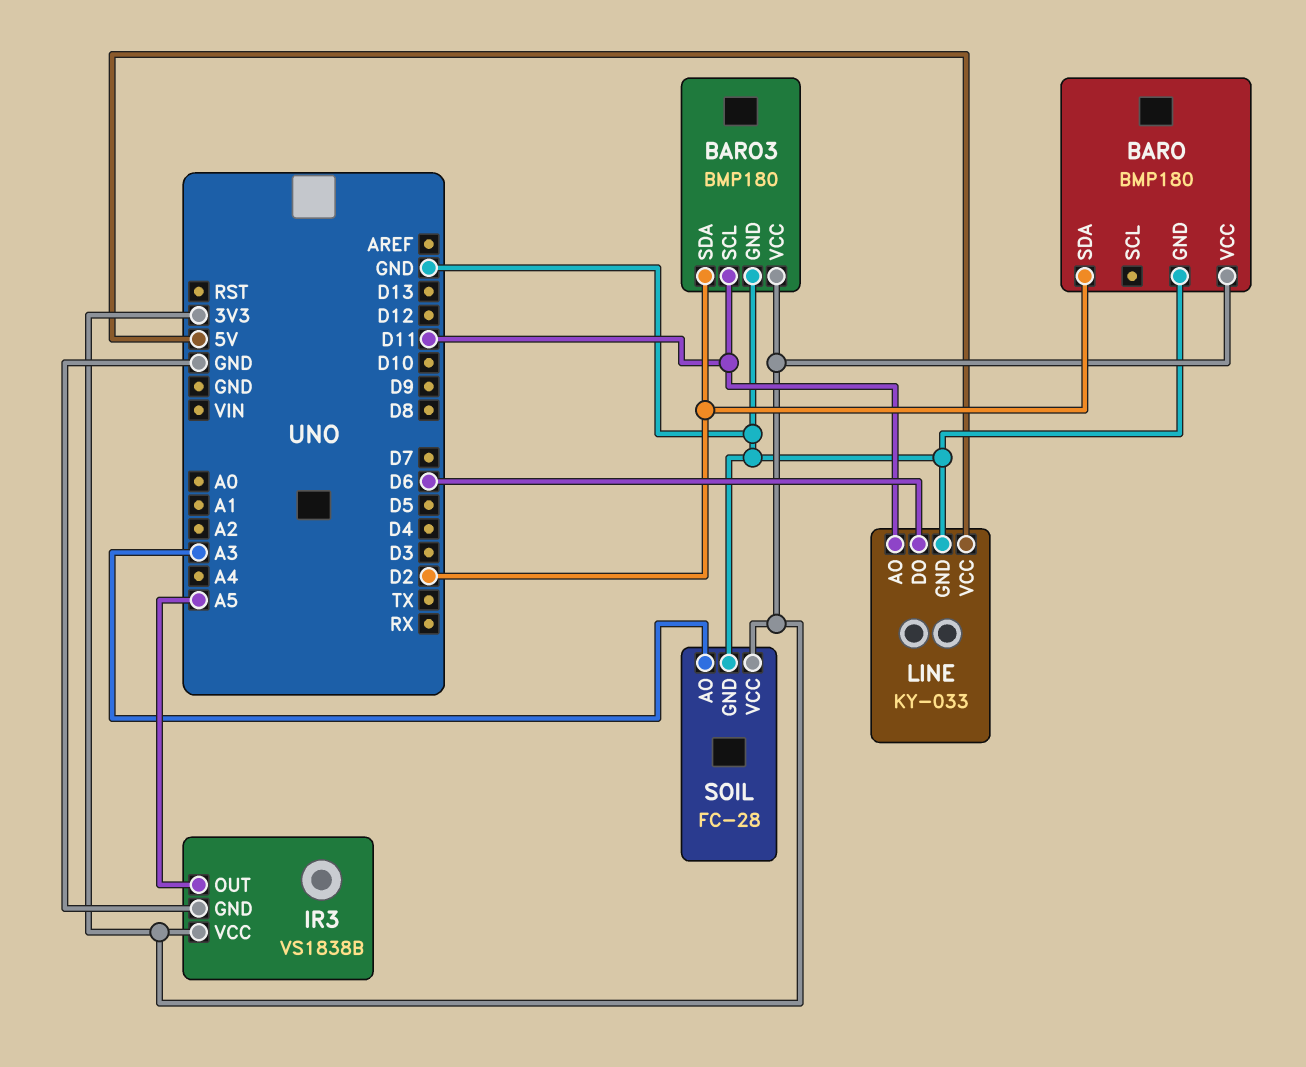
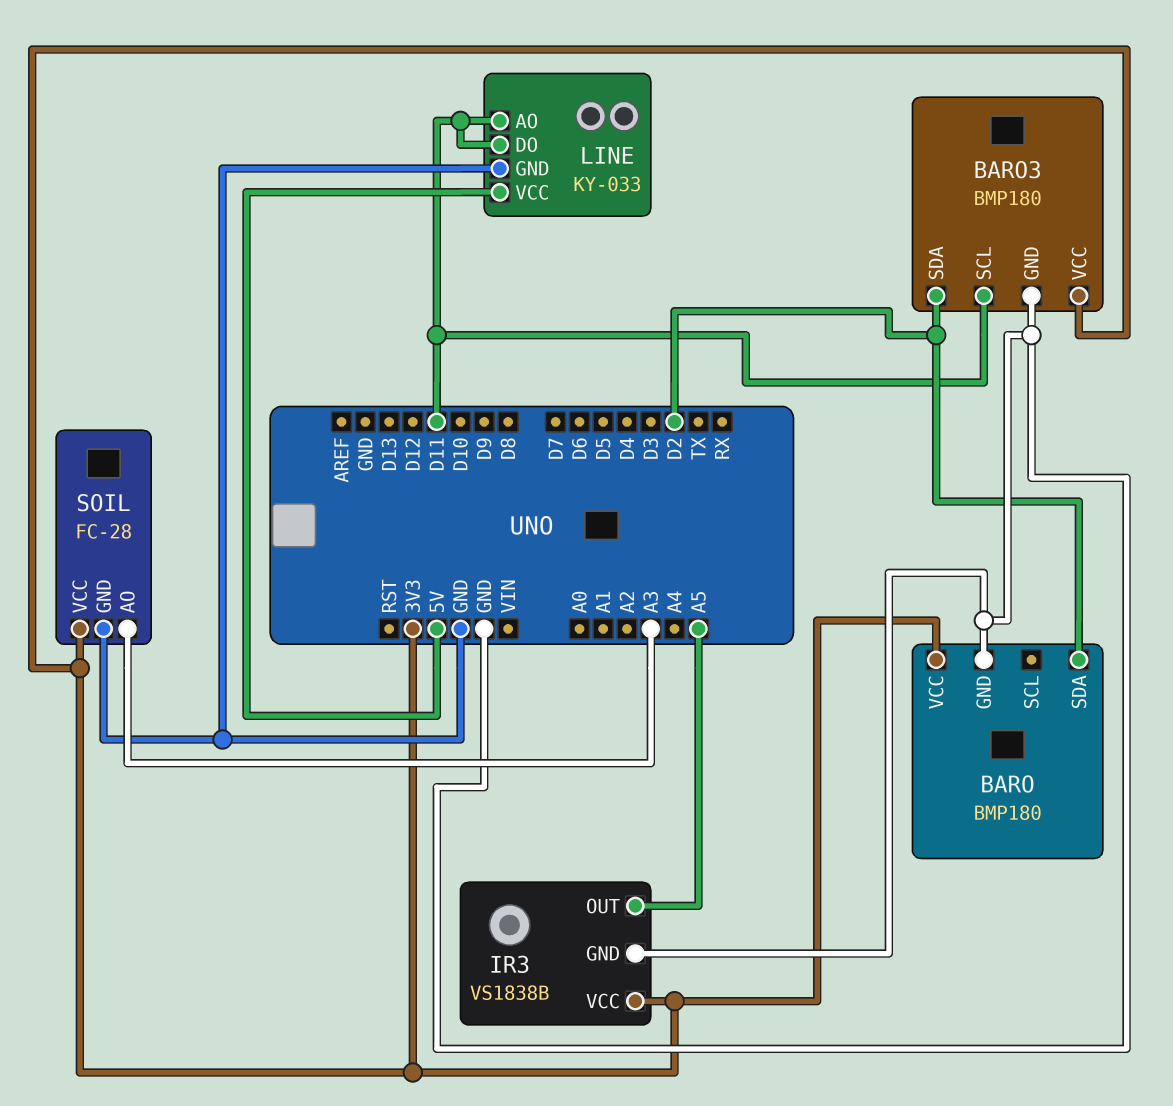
LINE pin DO: D6 -> D11

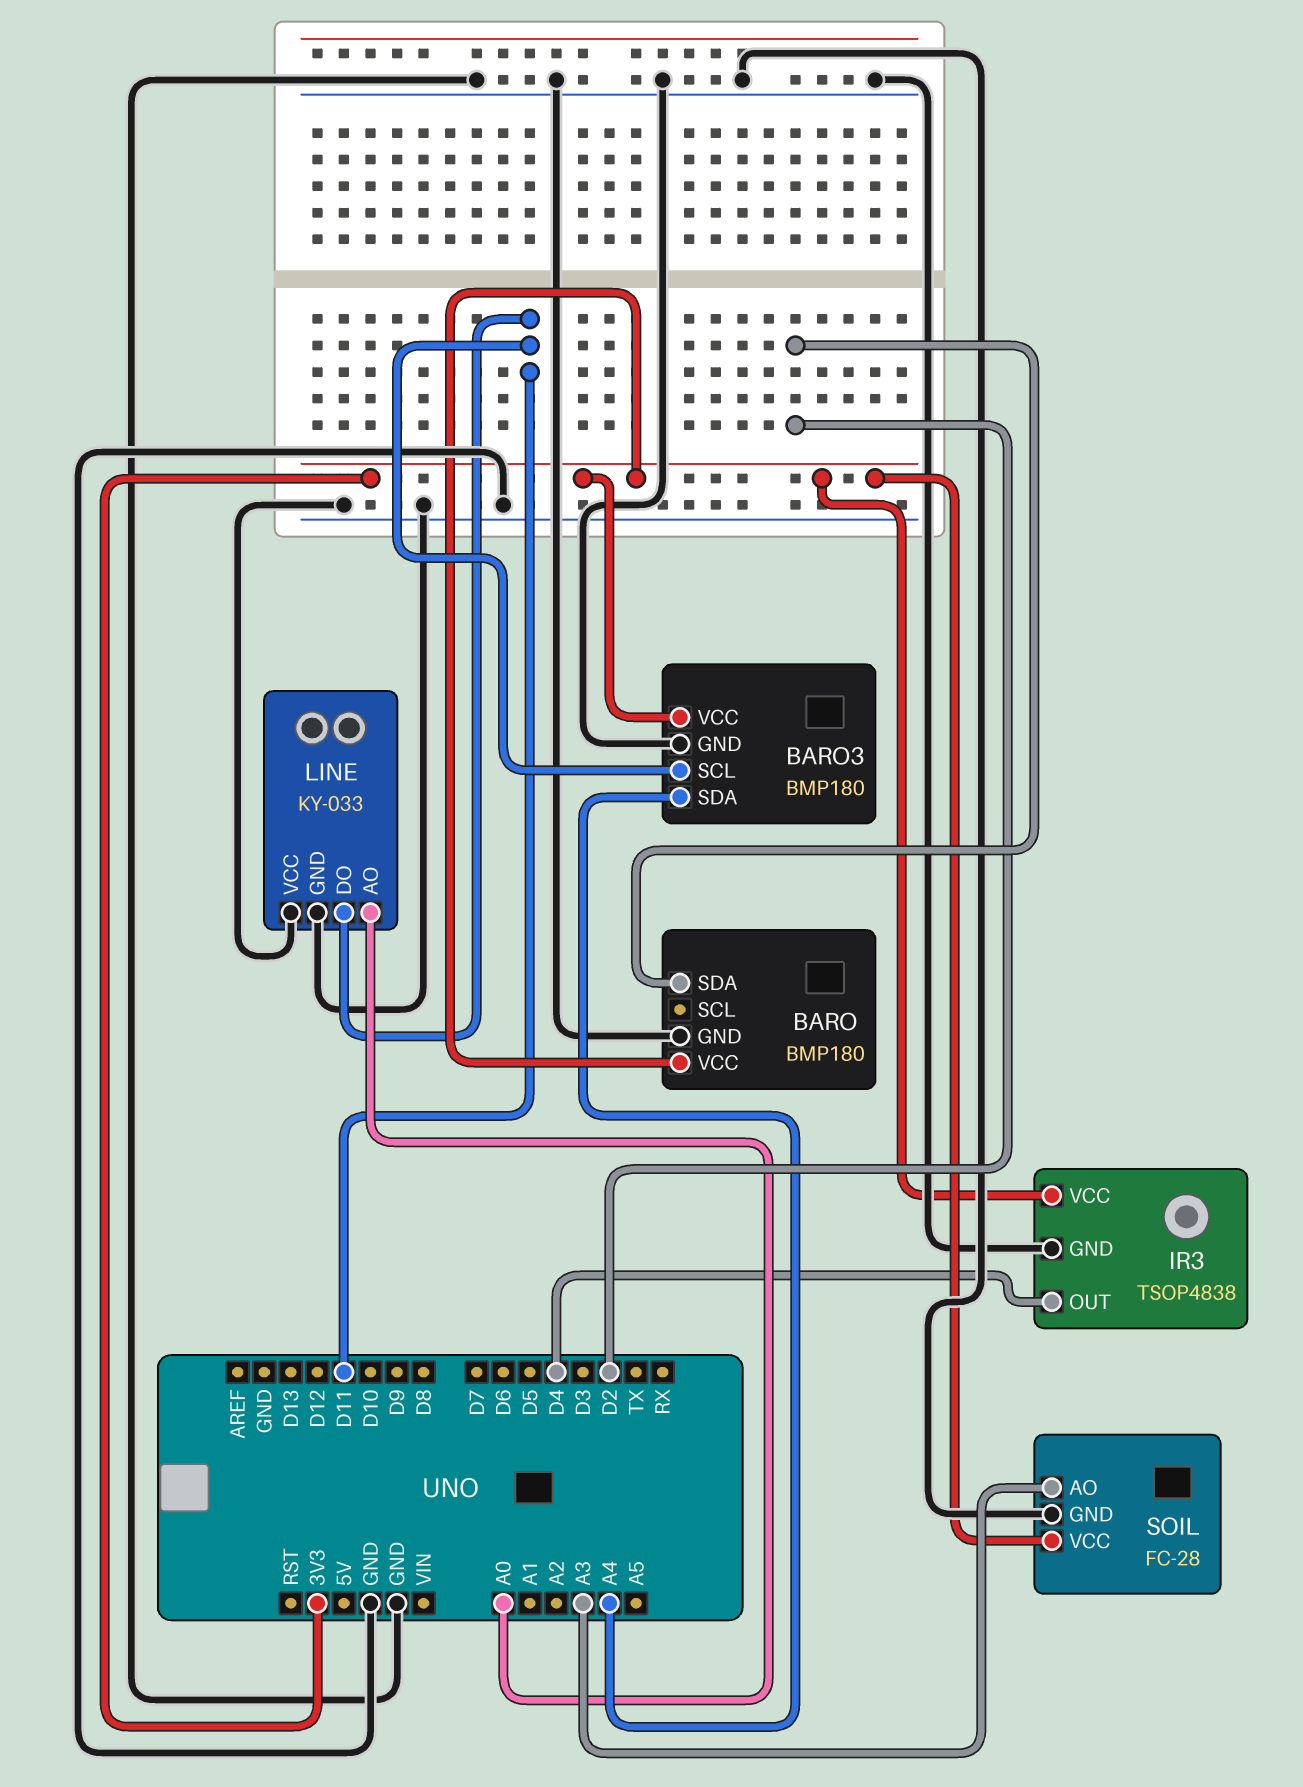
BARO3 pin SDA: D2 -> A4
IR3: VS1838B -> TSOP4838
IR3 pin OUT: A5 -> D4
LINE pin AO: D11 -> A0
LINE pin VCC: 5V -> GND

